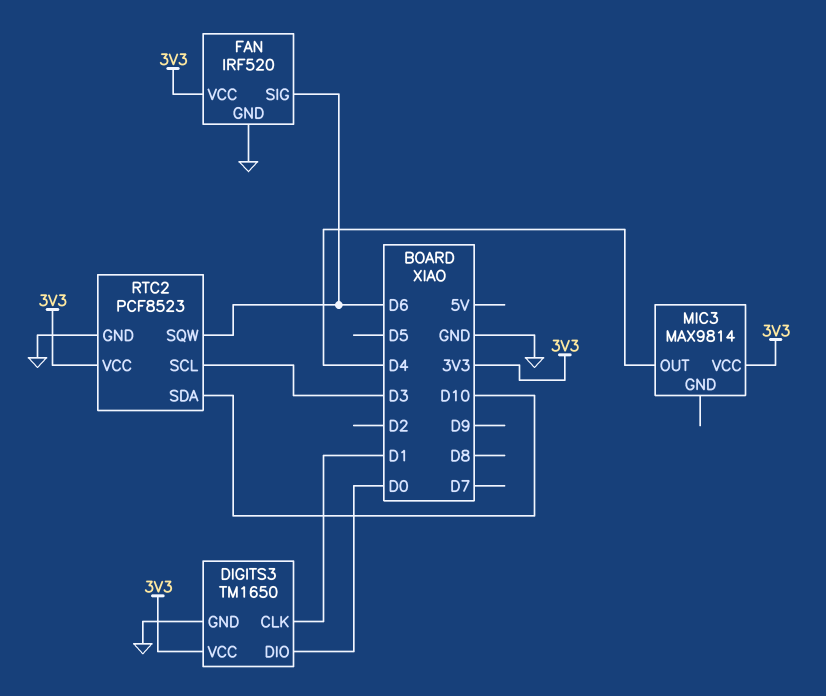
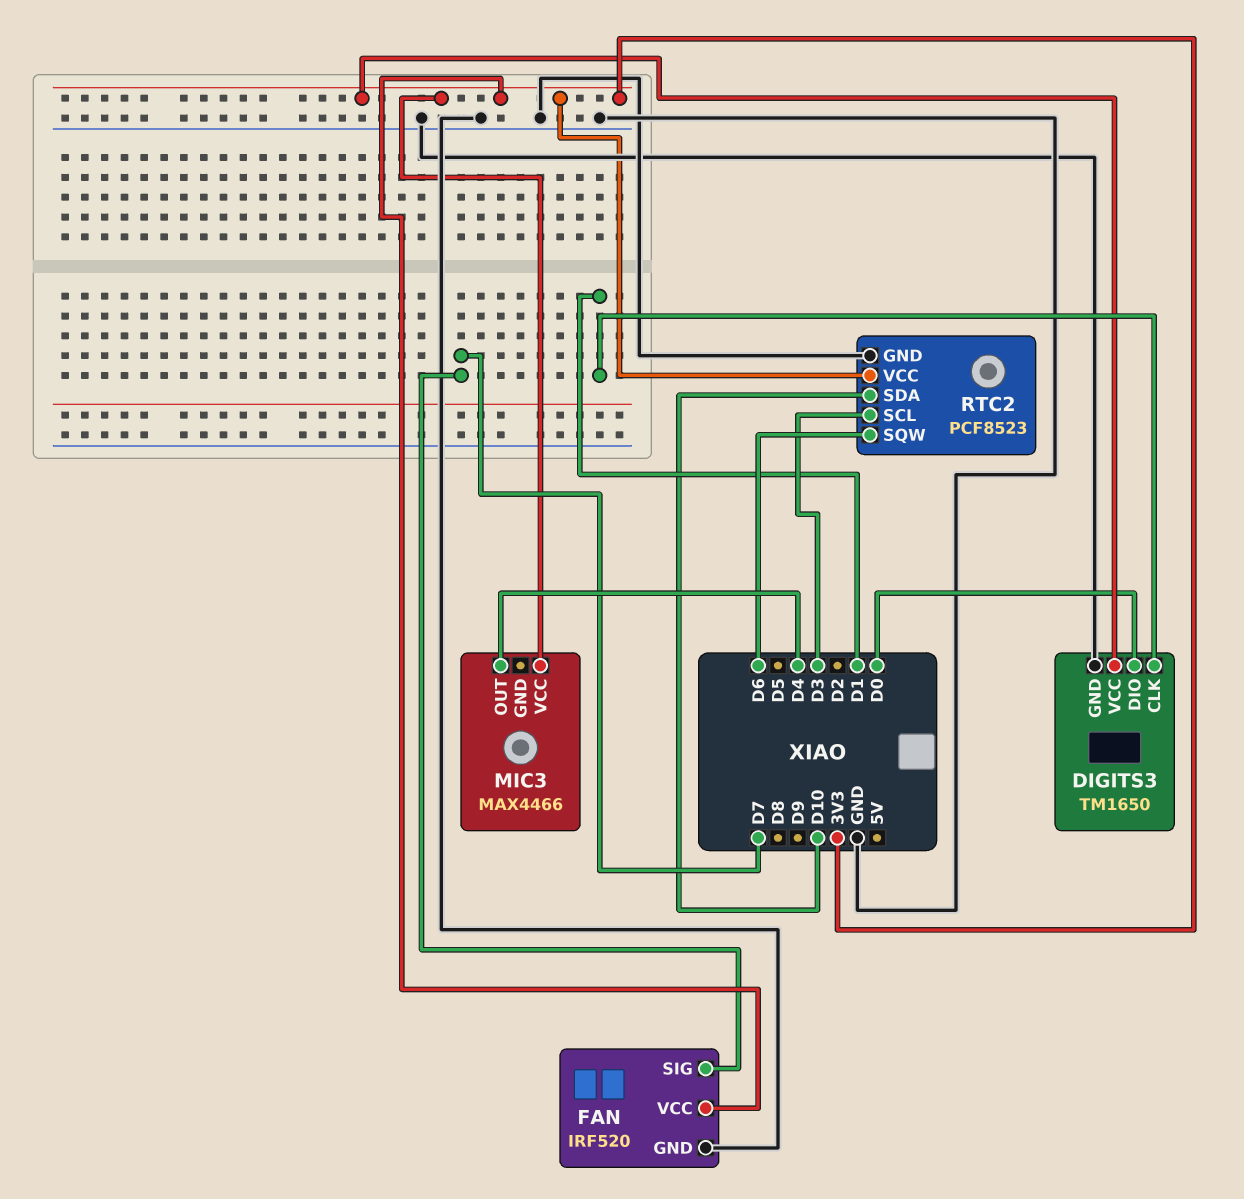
FAN pin SIG: D6 -> D7
MIC3: MAX9814 -> MAX4466

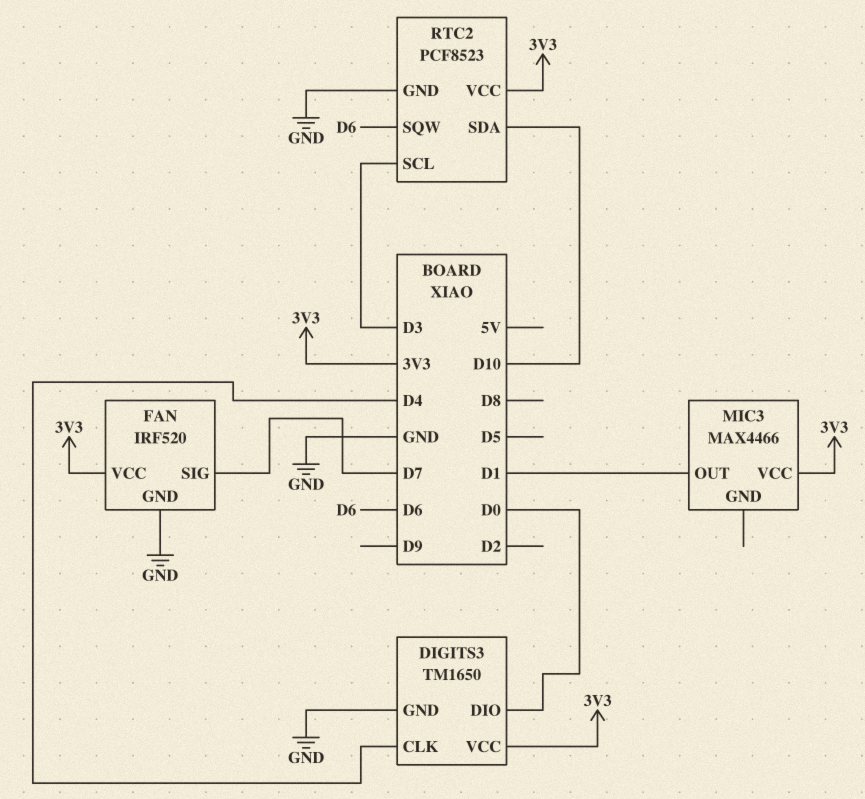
DIGITS3 pin CLK: D1 -> D4
MIC3 pin OUT: D4 -> D1

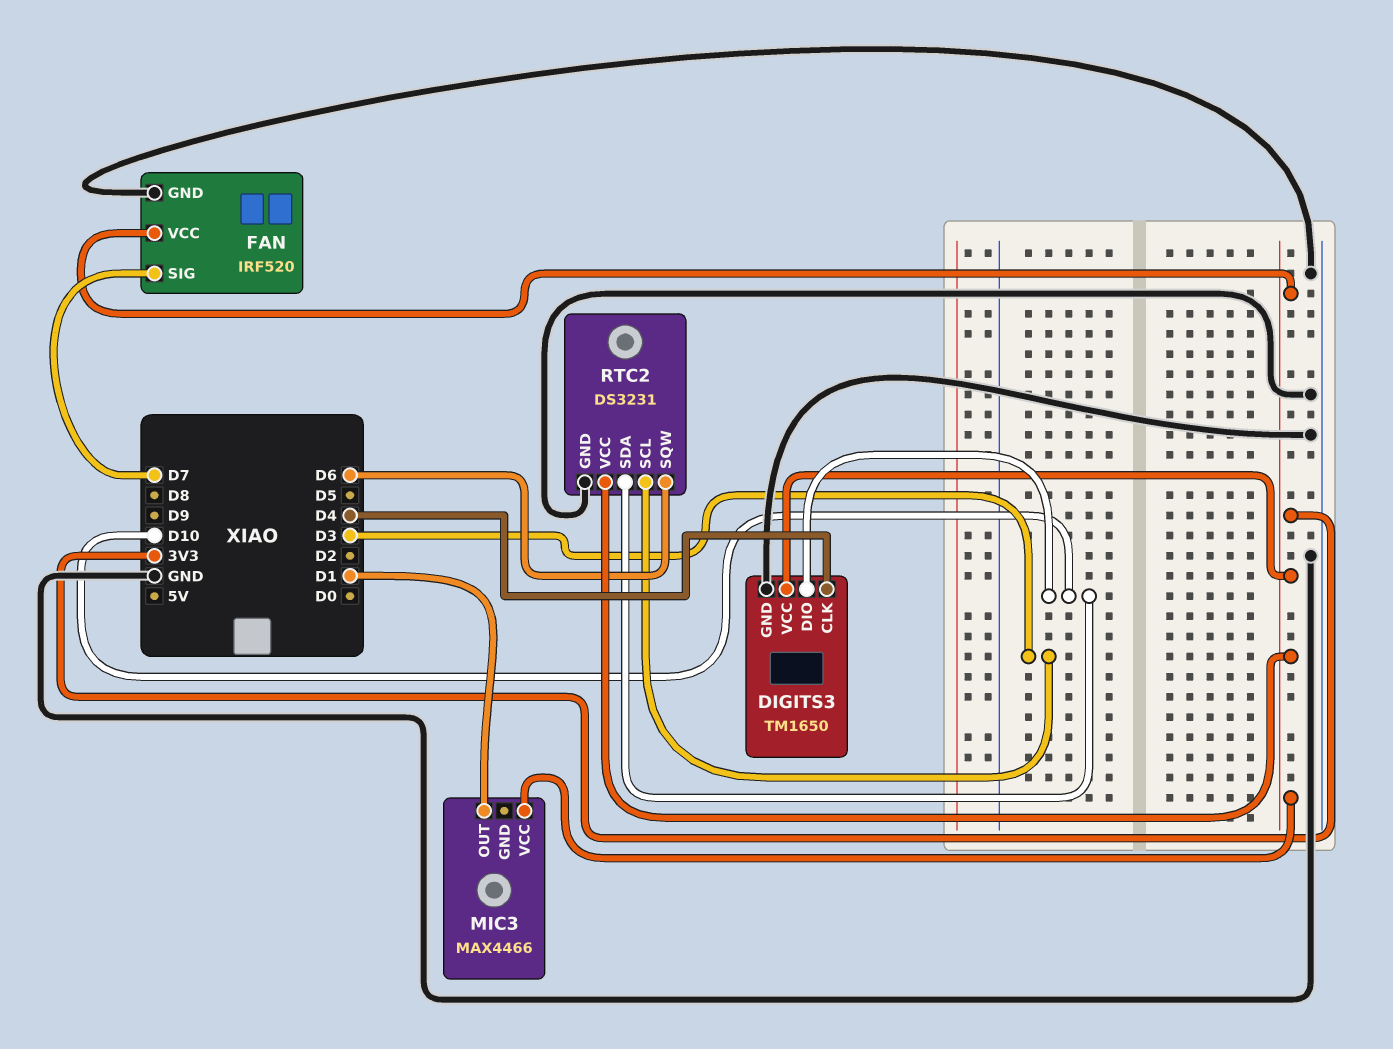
DIGITS3 pin DIO: D0 -> D10
RTC2: PCF8523 -> DS3231

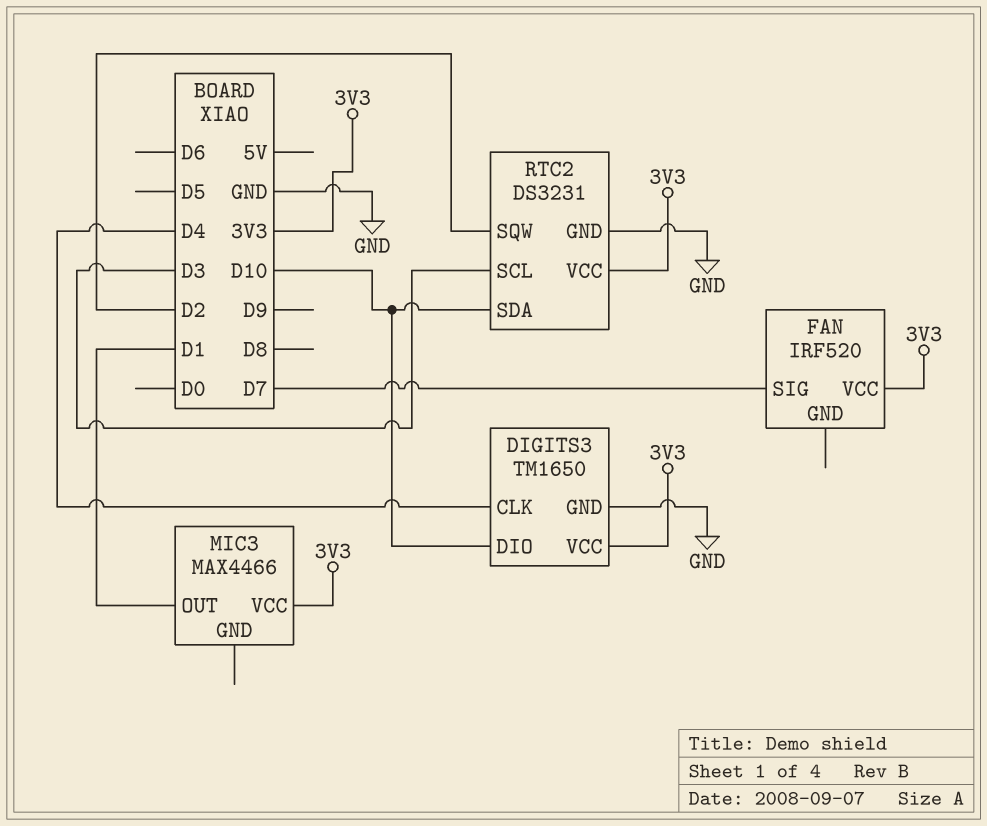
FAN pin GND: GND -> none
RTC2 pin SQW: D6 -> D2

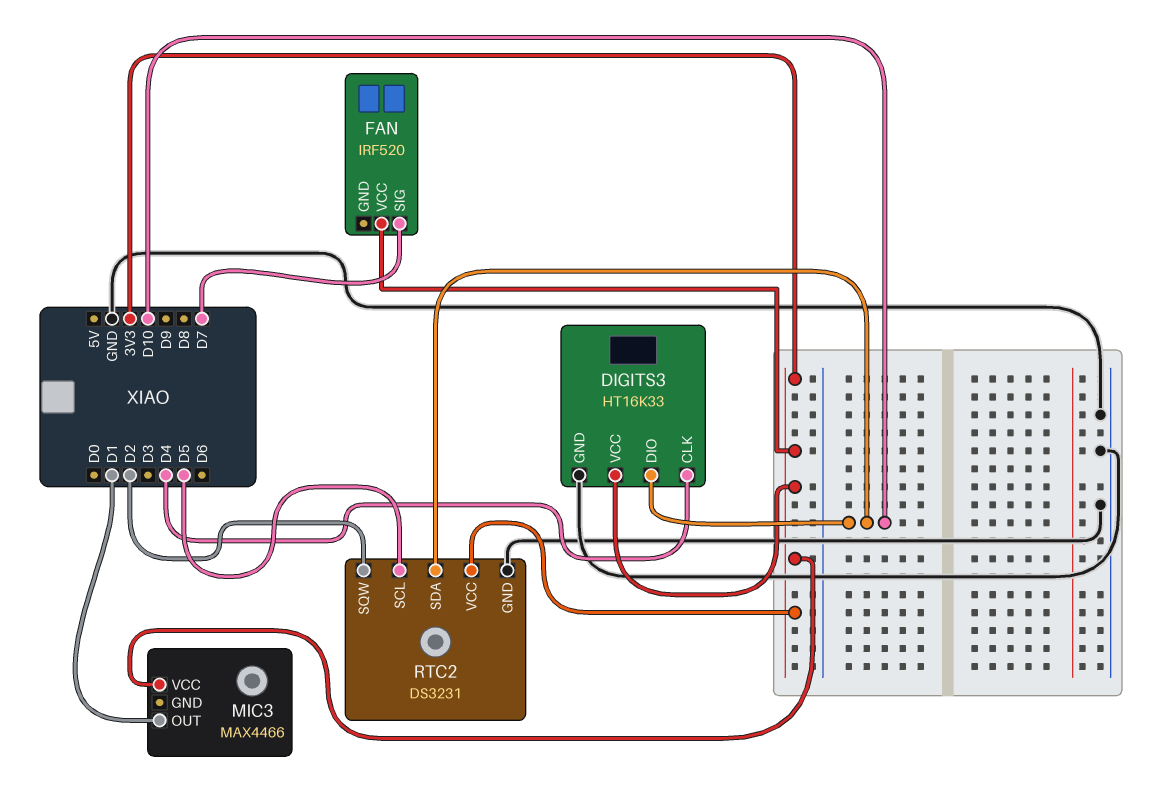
DIGITS3: TM1650 -> HT16K33
RTC2 pin SCL: D3 -> D5

